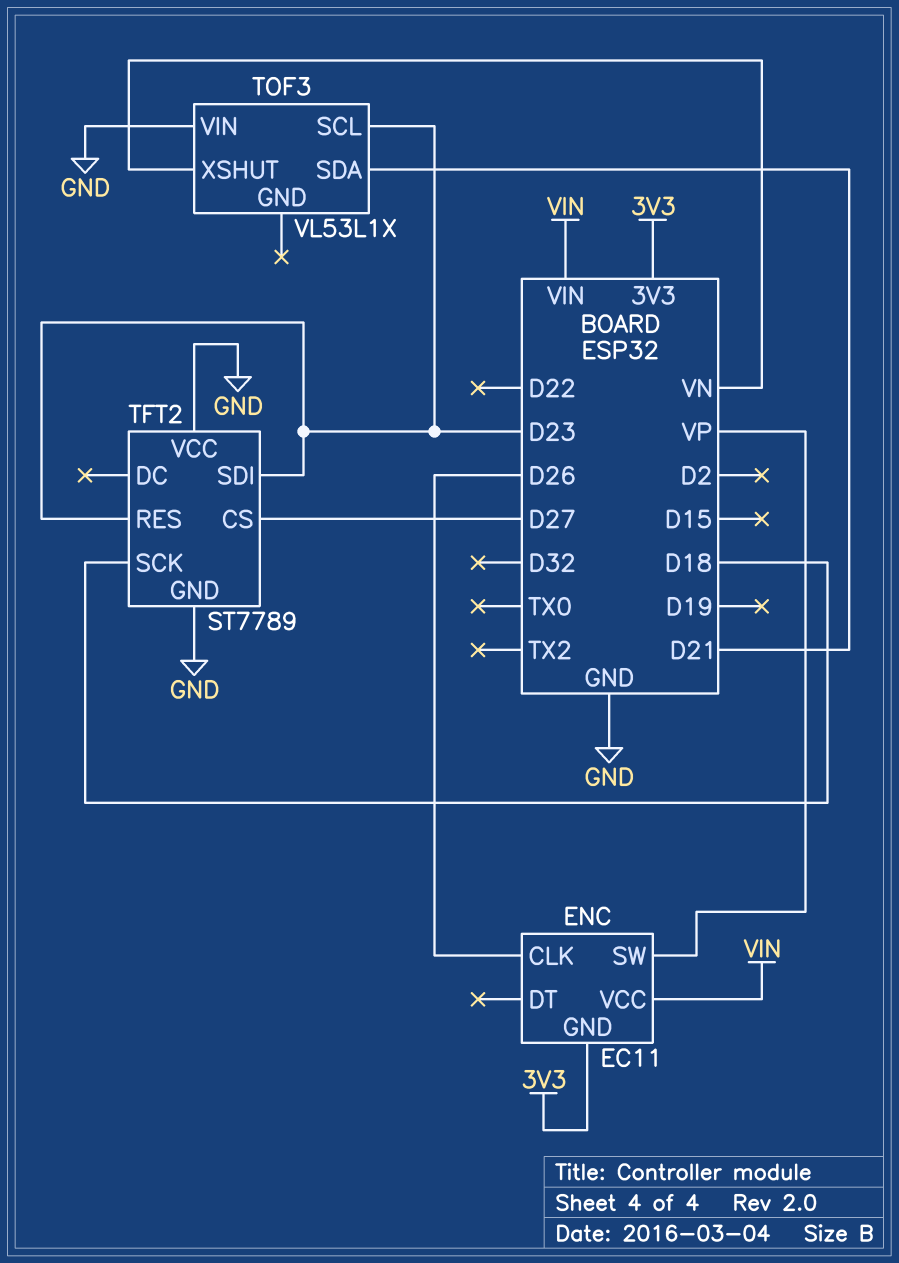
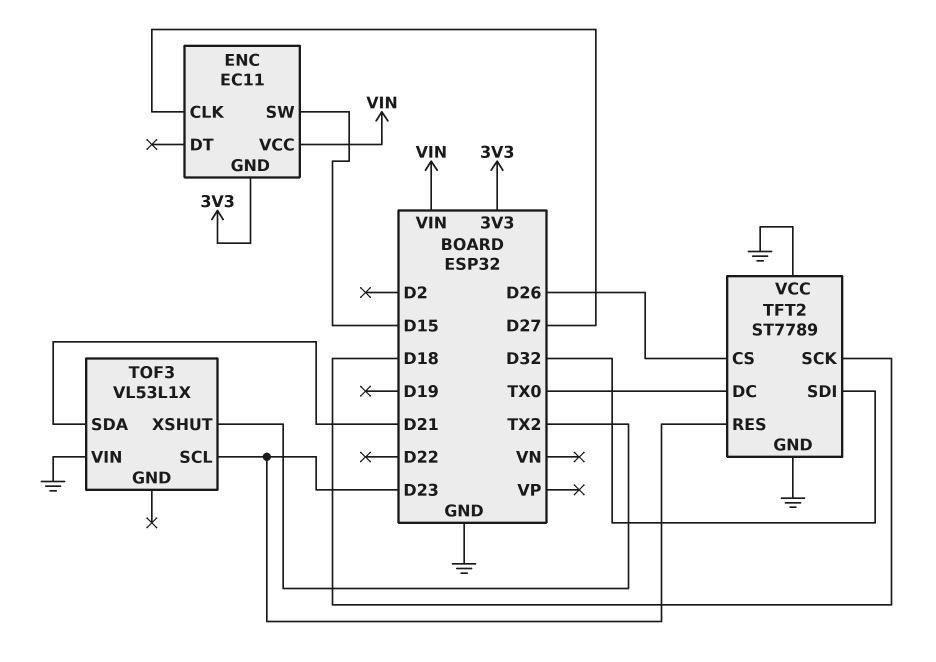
ENC pin CLK: D26 -> D27
ENC pin SW: VP -> D15
TFT2 pin CS: D27 -> D26
TFT2 pin DC: none -> TX0
TFT2 pin SDI: D23 -> D32
TOF3 pin XSHUT: VN -> TX2

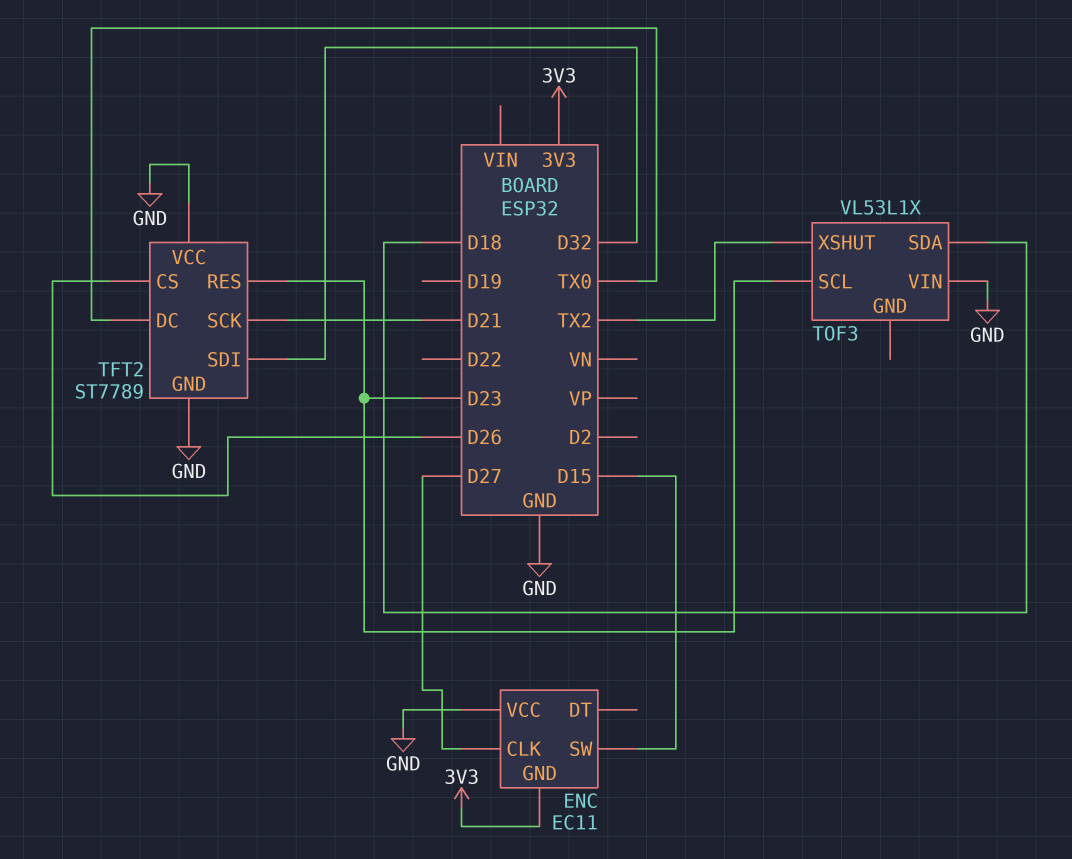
ENC pin VCC: VIN -> GND
TFT2 pin SCK: D18 -> D21
TOF3 pin SDA: D21 -> D18

